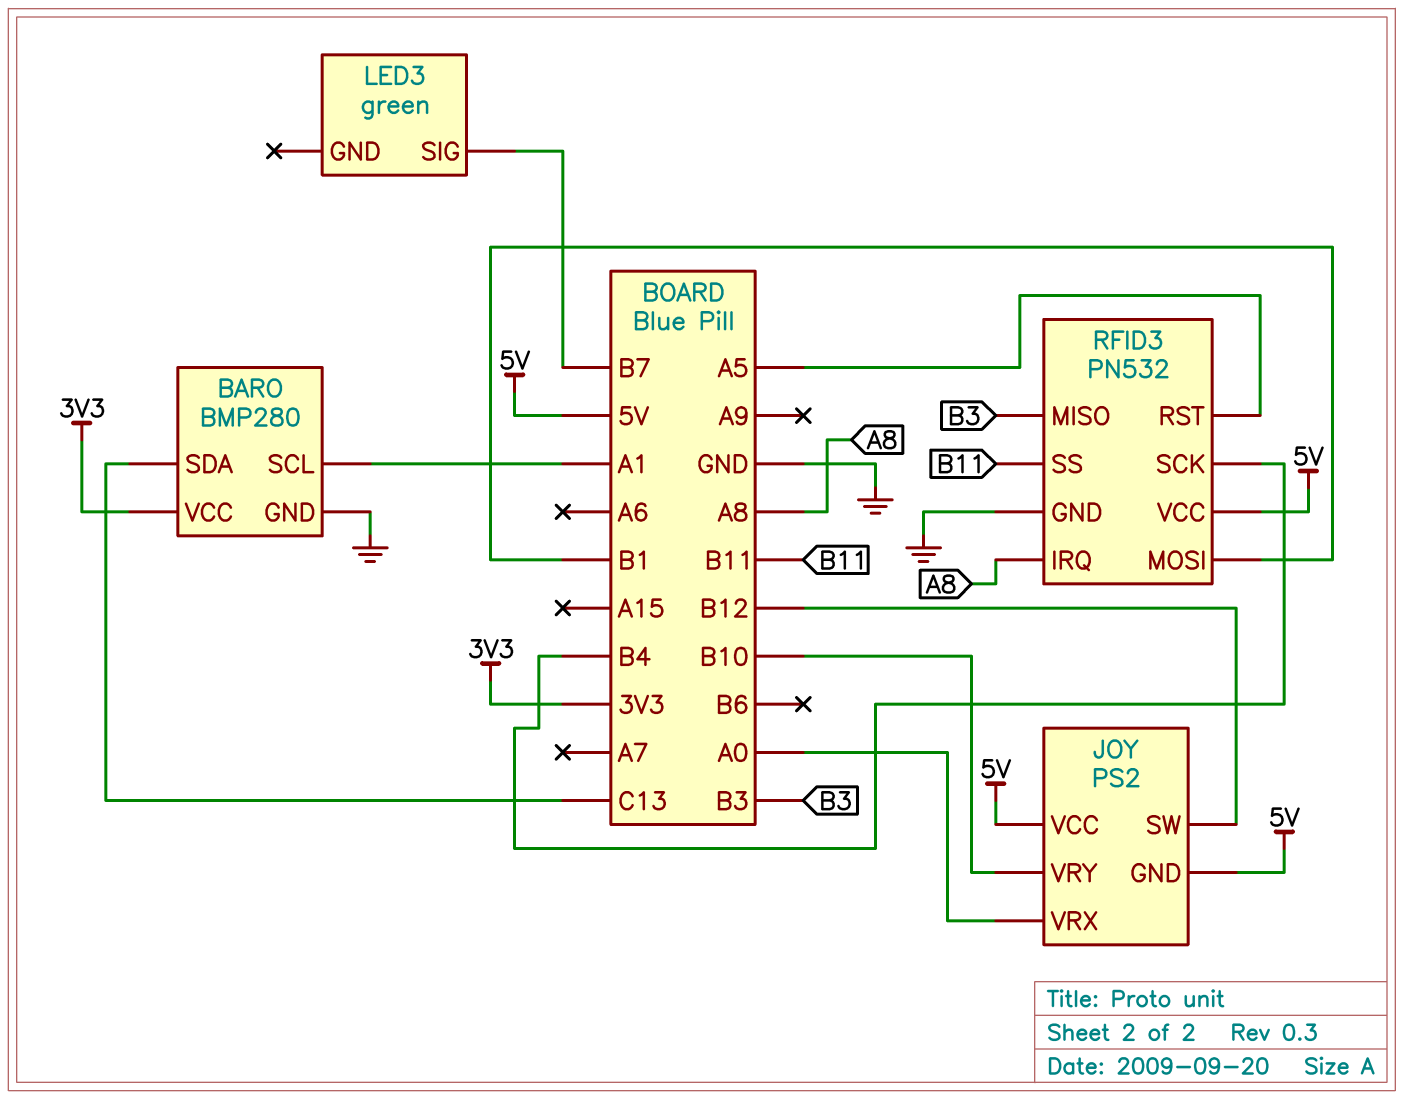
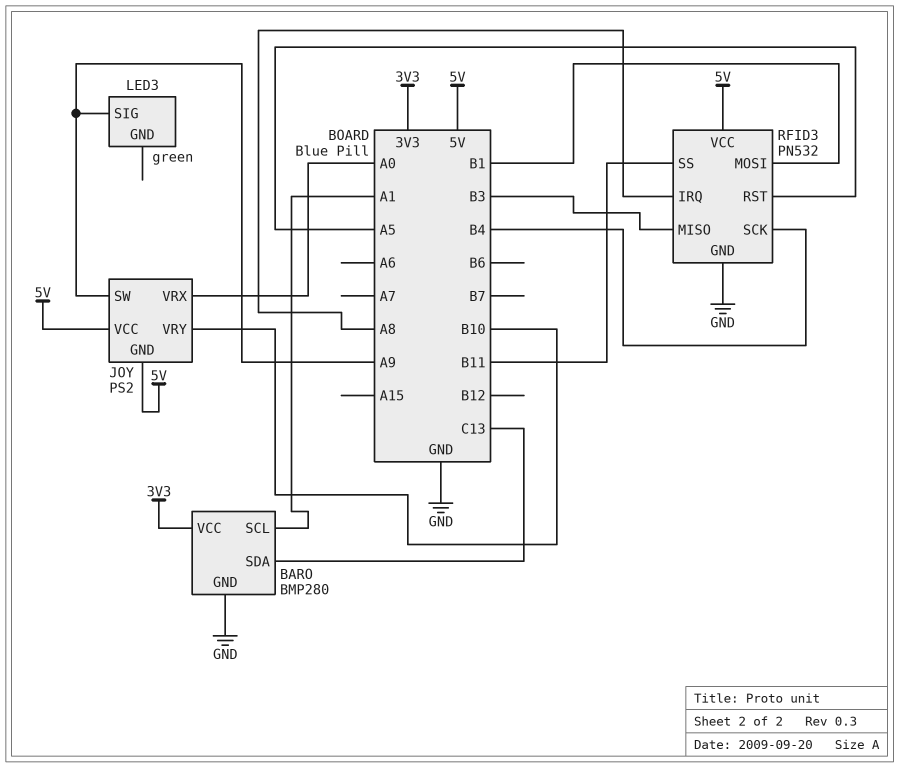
JOY pin SW: B12 -> A9
LED3 pin SIG: B7 -> A9

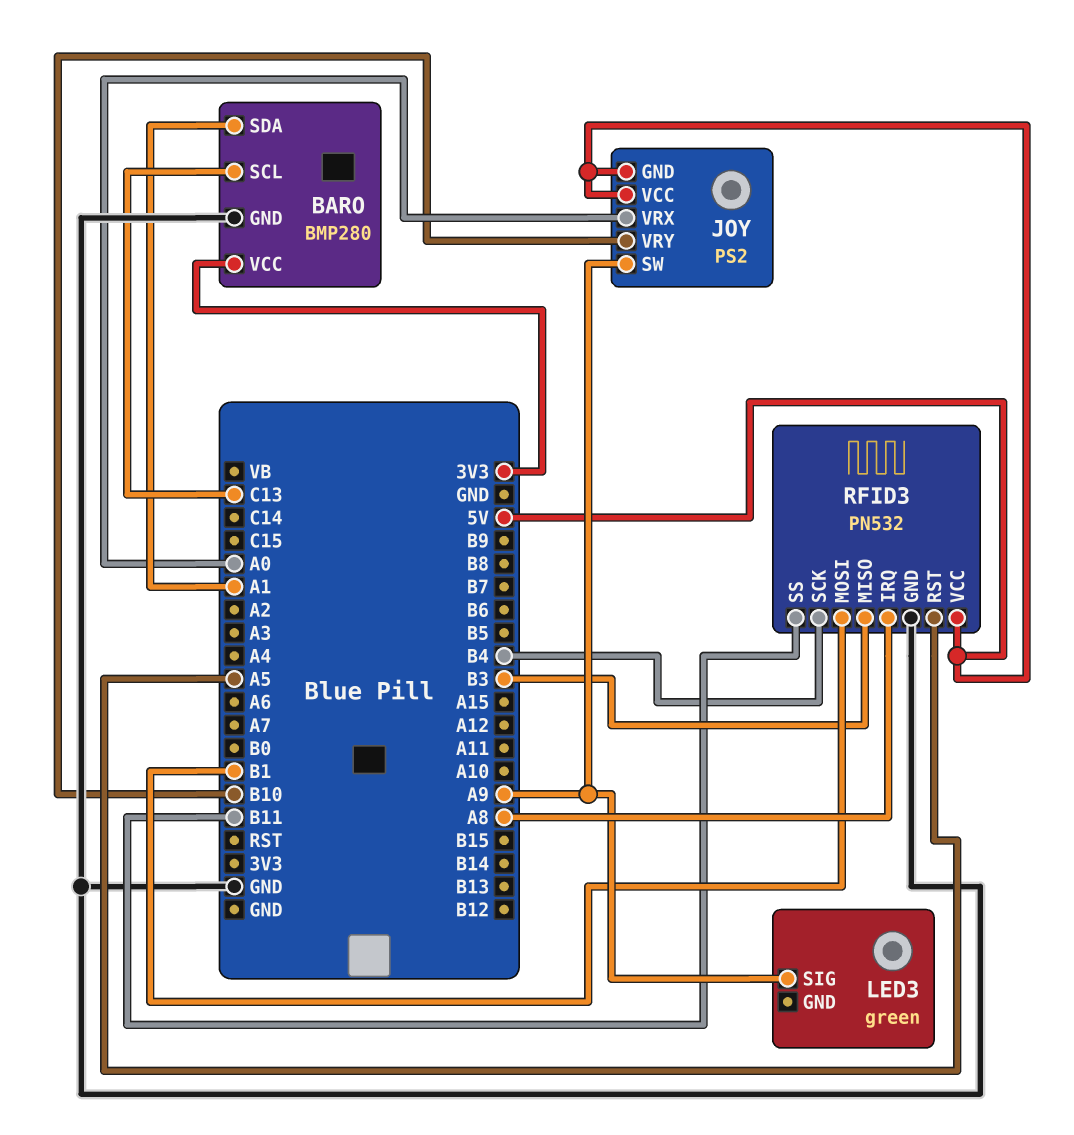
BARO pin SCL: A1 -> C13
BARO pin SDA: C13 -> A1

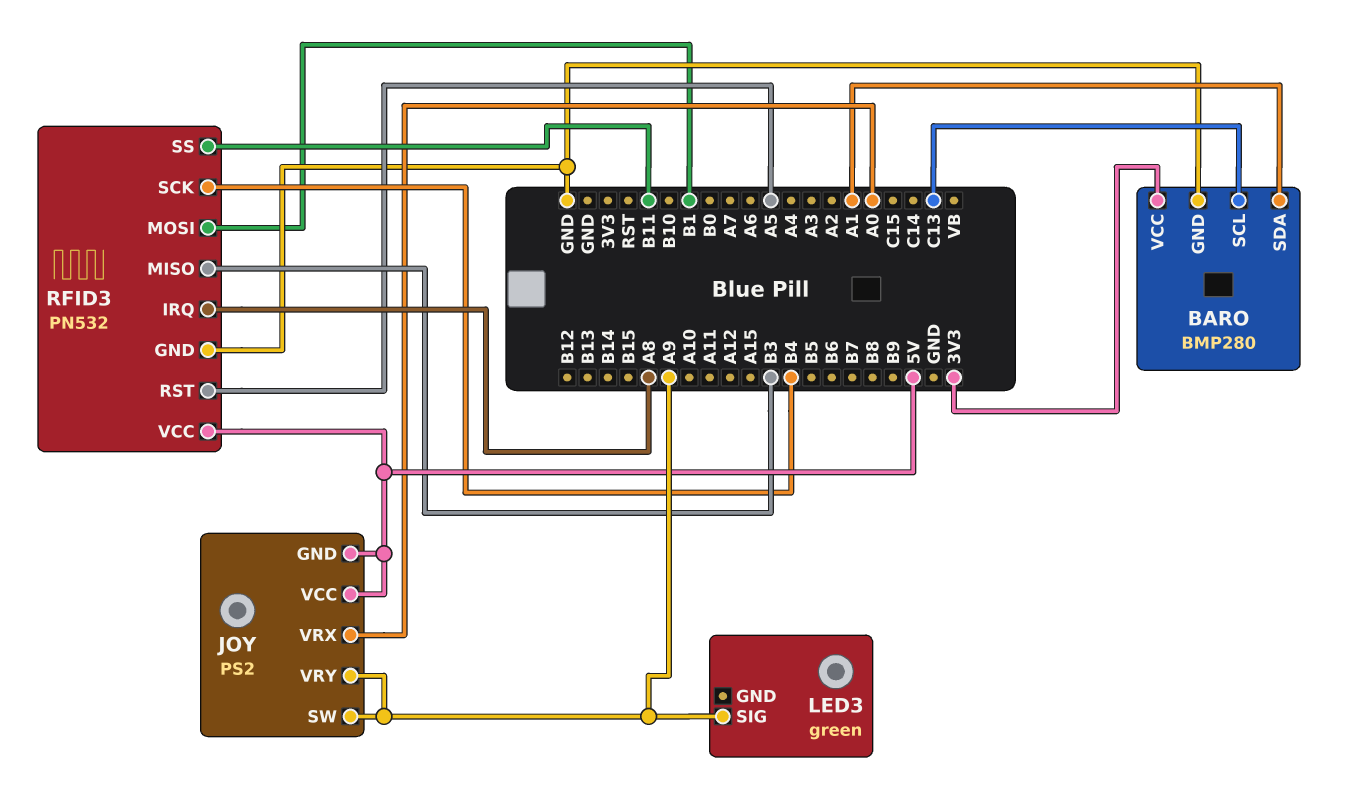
JOY pin VRY: B10 -> A9

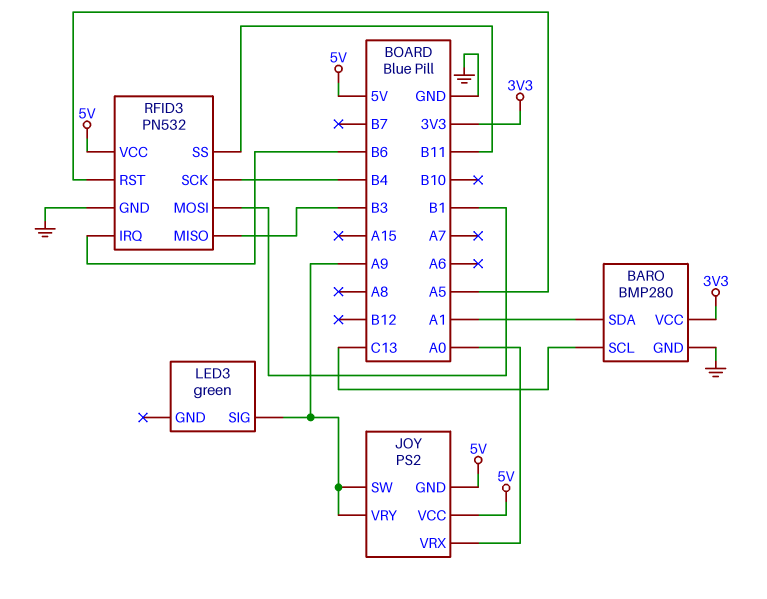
RFID3 pin IRQ: A8 -> B6

